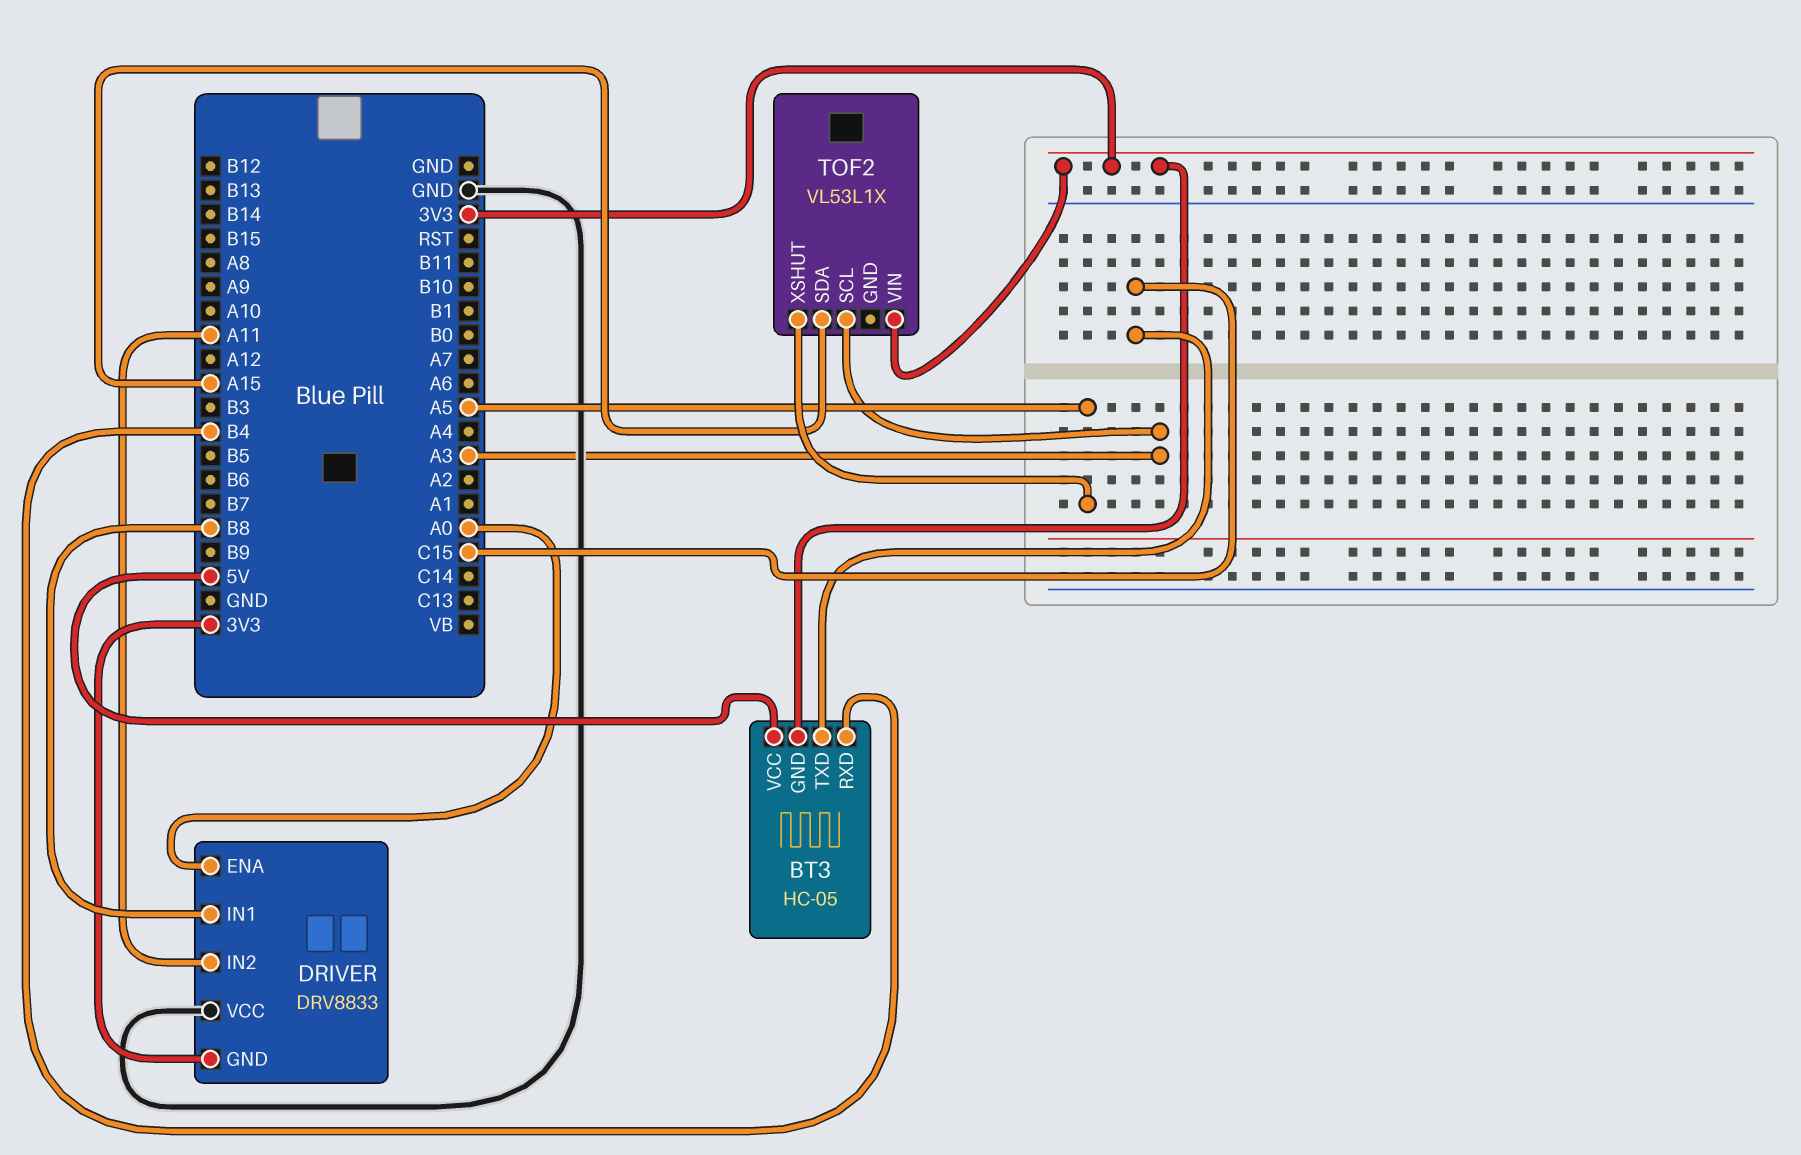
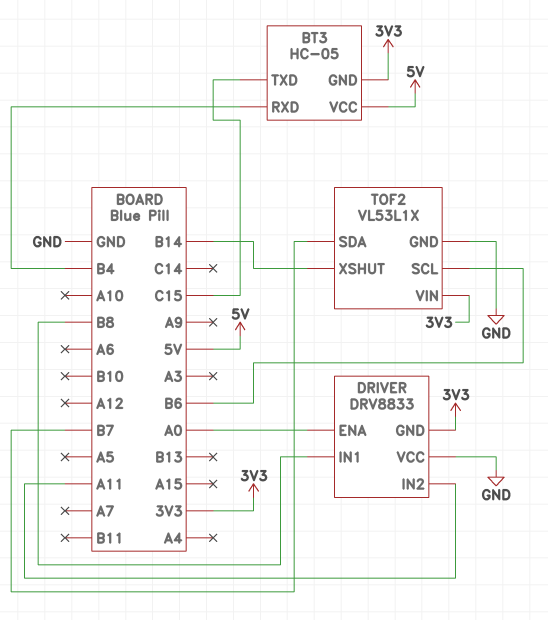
TOF2 pin GND: none -> GND
TOF2 pin SCL: A3 -> B6
TOF2 pin SDA: A15 -> B7
TOF2 pin XSHUT: A5 -> B14

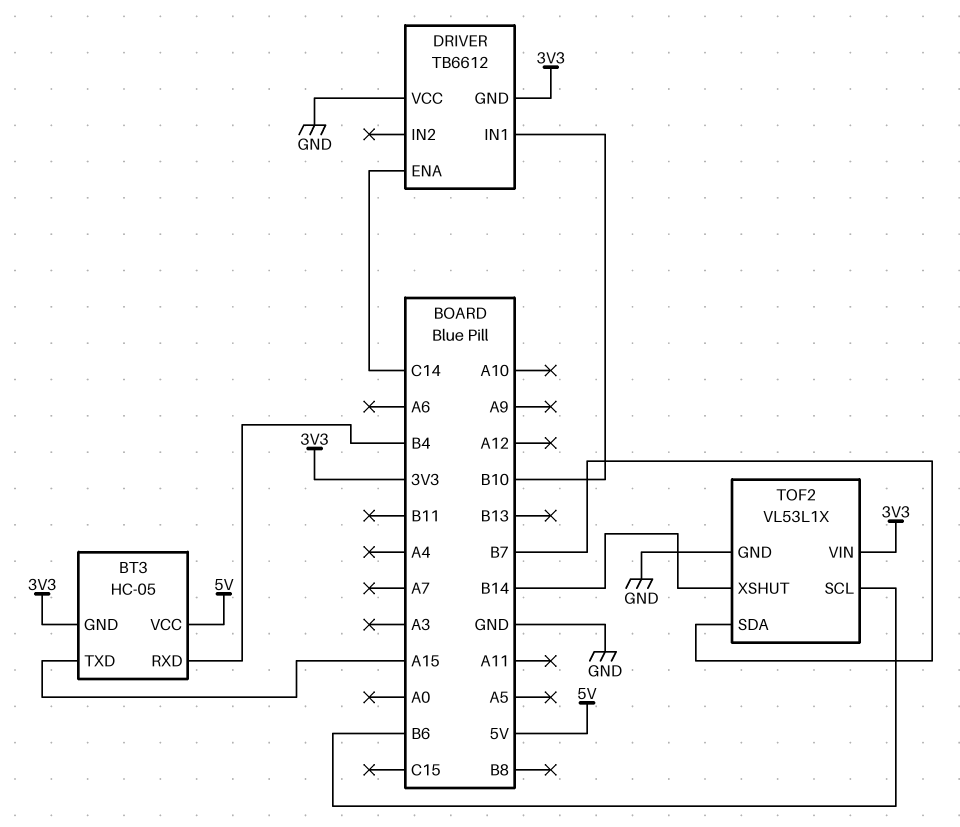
BT3 pin TXD: C15 -> A15
DRIVER: DRV8833 -> TB6612
DRIVER pin ENA: A0 -> C14
DRIVER pin IN1: B8 -> B10
DRIVER pin IN2: A11 -> none

